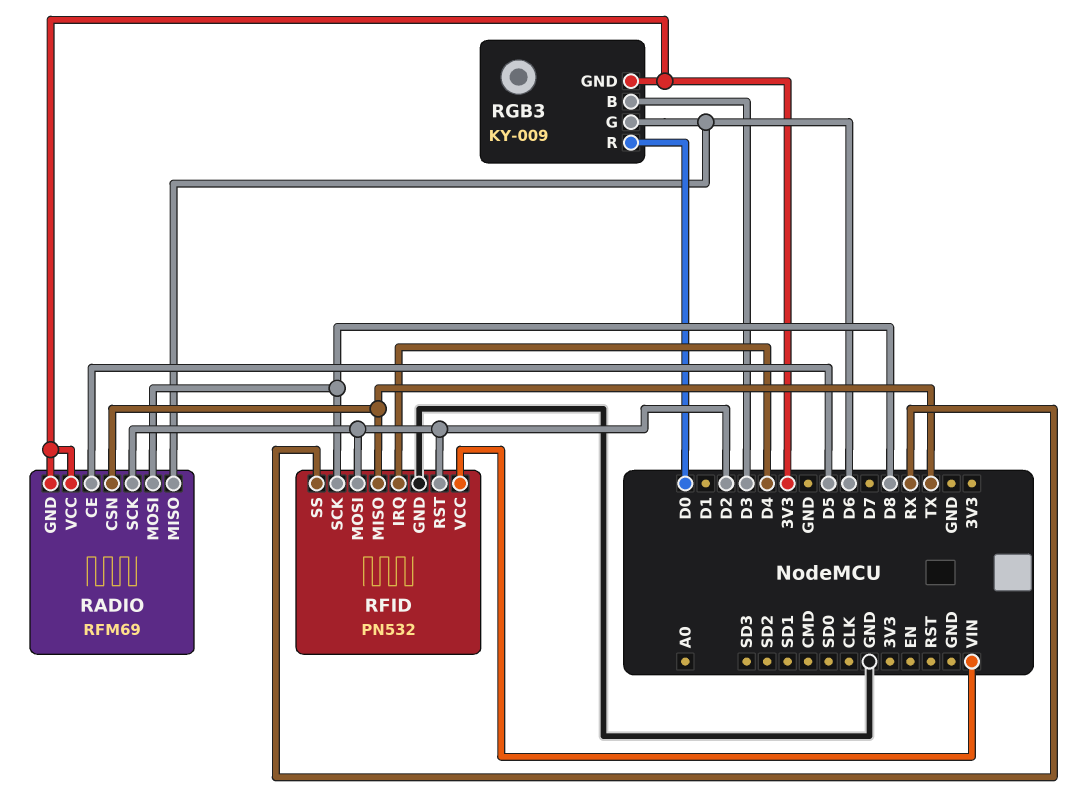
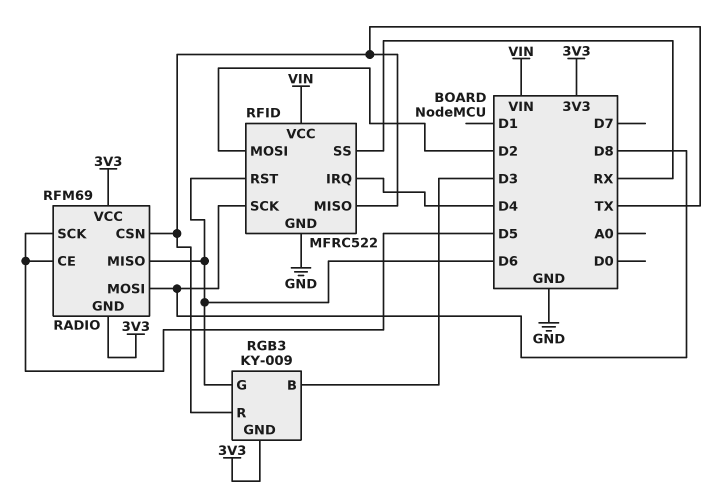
RADIO pin SCK: D2 -> D5
RFID: PN532 -> MFRC522
RFID pin RST: D2 -> D6
RGB3 pin R: D0 -> TX

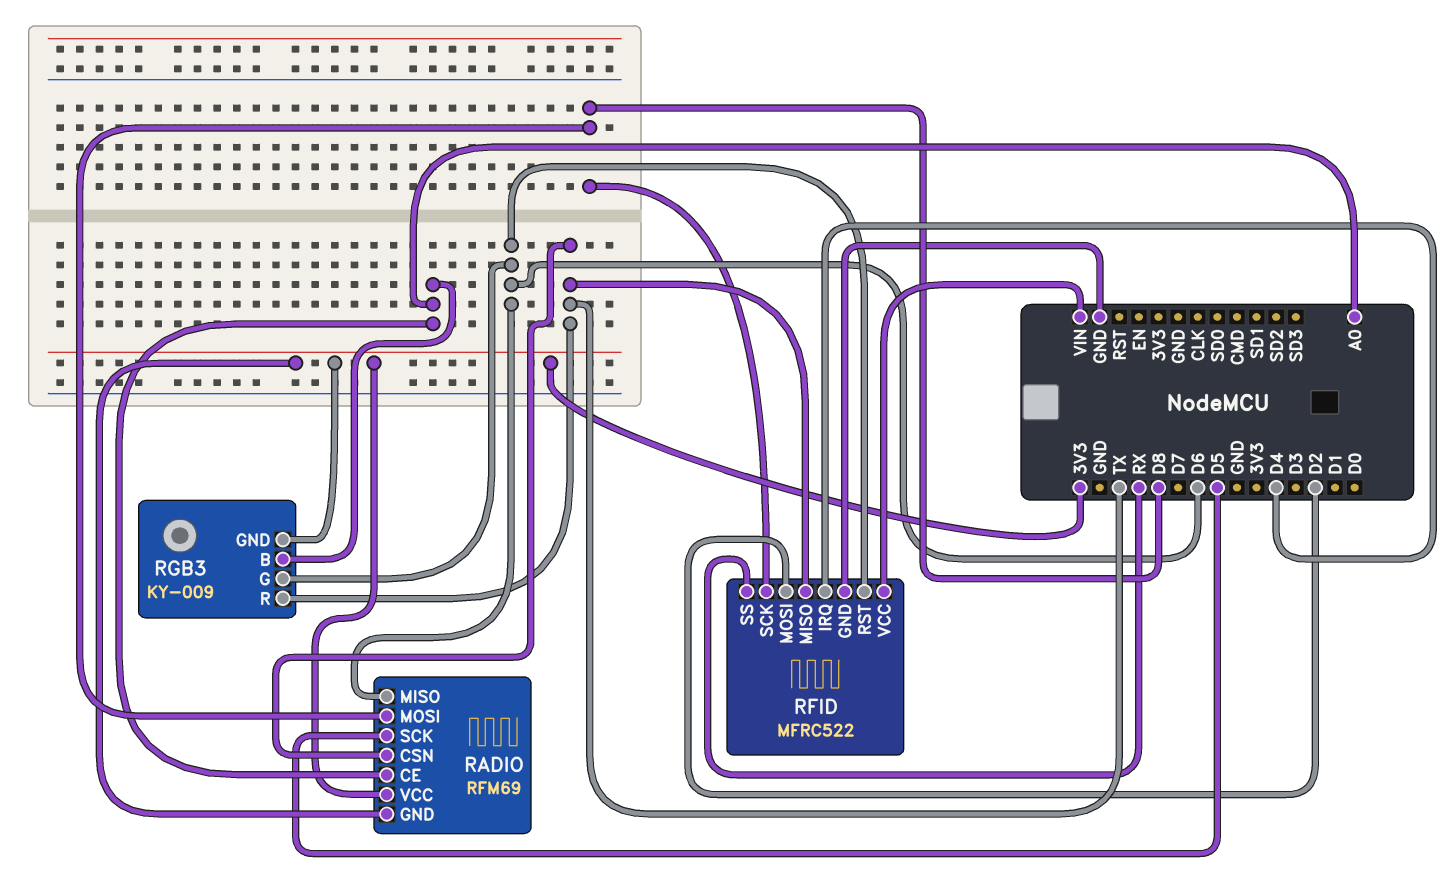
RADIO pin CE: D5 -> A0
RGB3 pin B: D3 -> A0

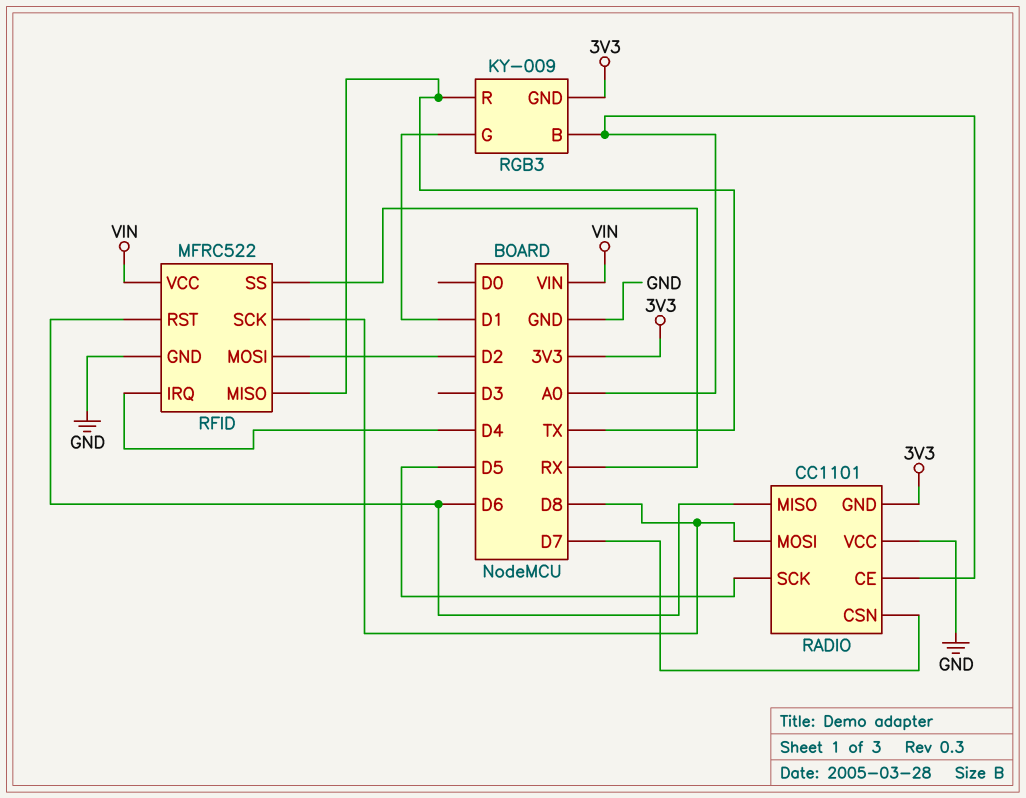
RADIO: RFM69 -> CC1101
RADIO pin CSN: TX -> D7
RADIO pin VCC: 3V3 -> GND
RGB3 pin G: D6 -> D1

